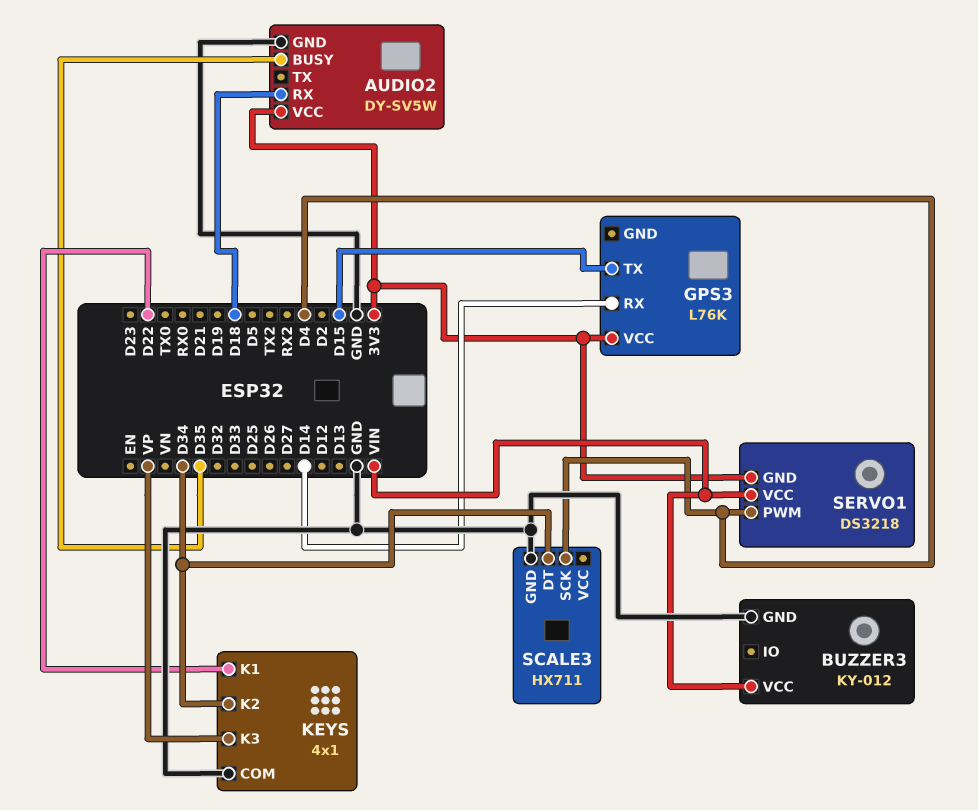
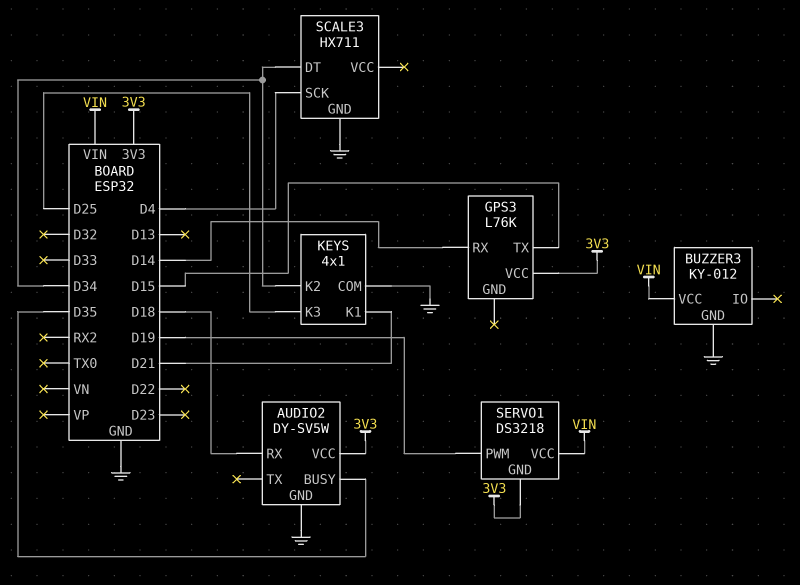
KEYS pin K1: D22 -> D21
KEYS pin K3: VP -> D25
SERVO1 pin PWM: D4 -> D19

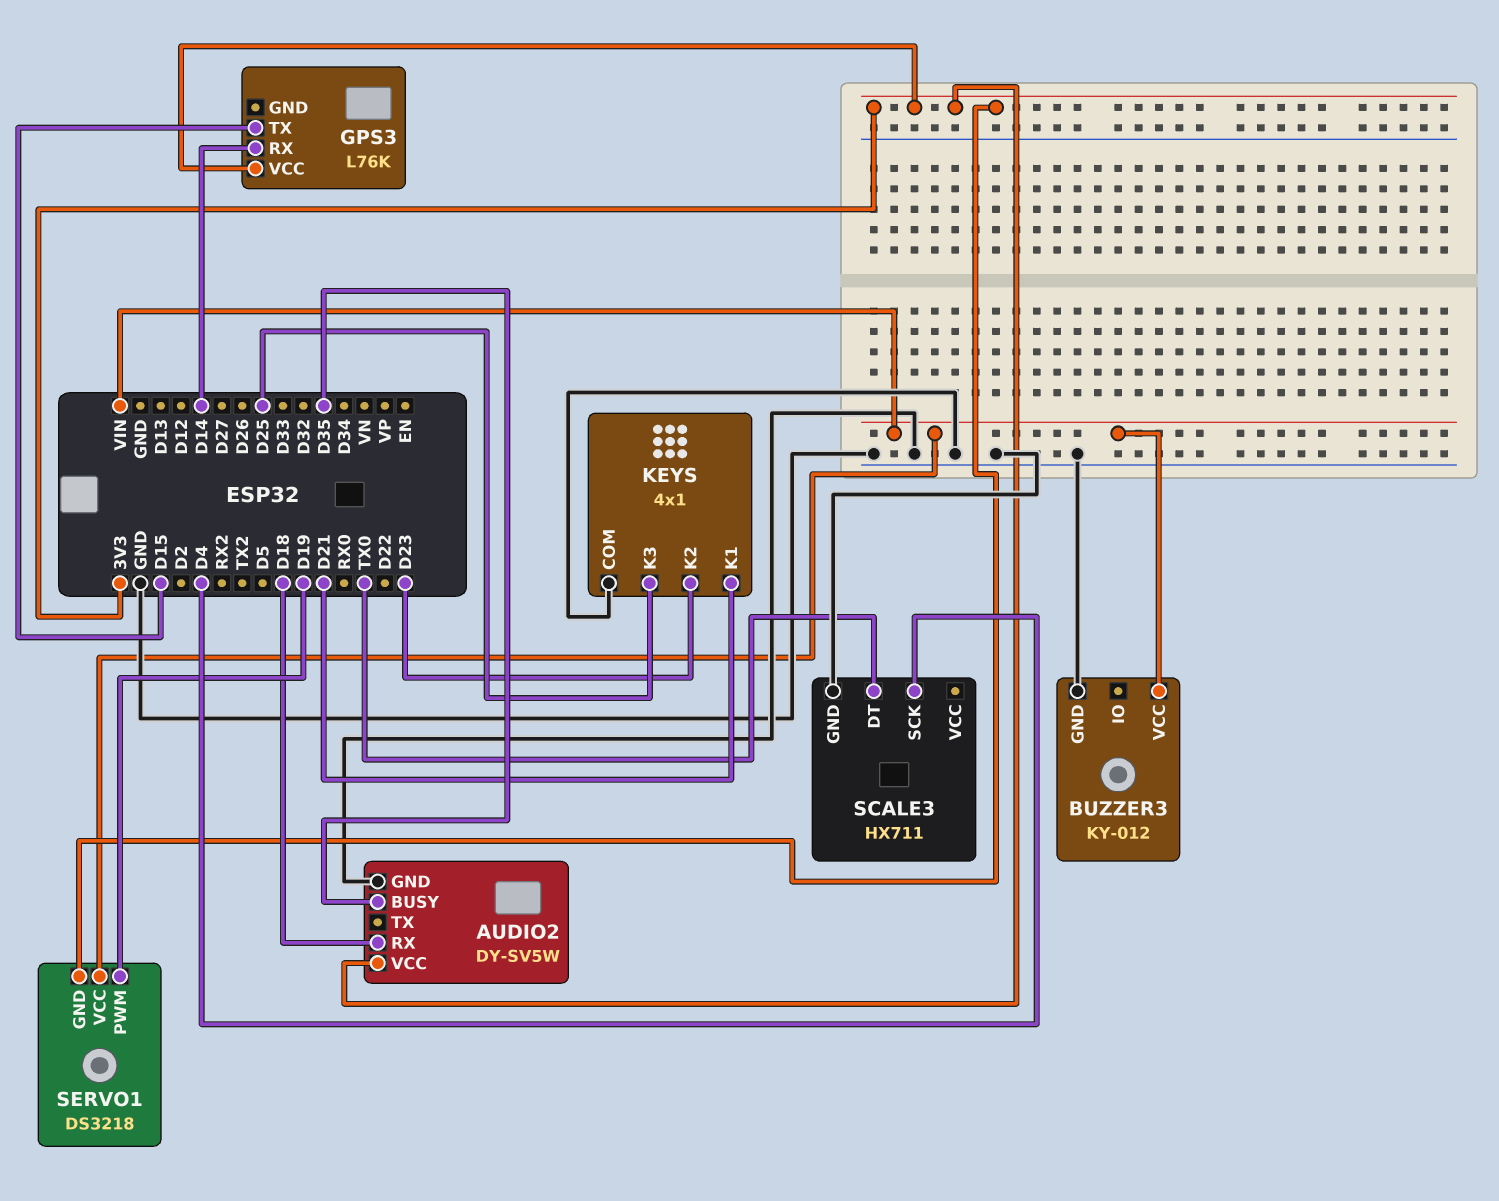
KEYS pin K2: D34 -> D23
SCALE3 pin DT: D34 -> TX0

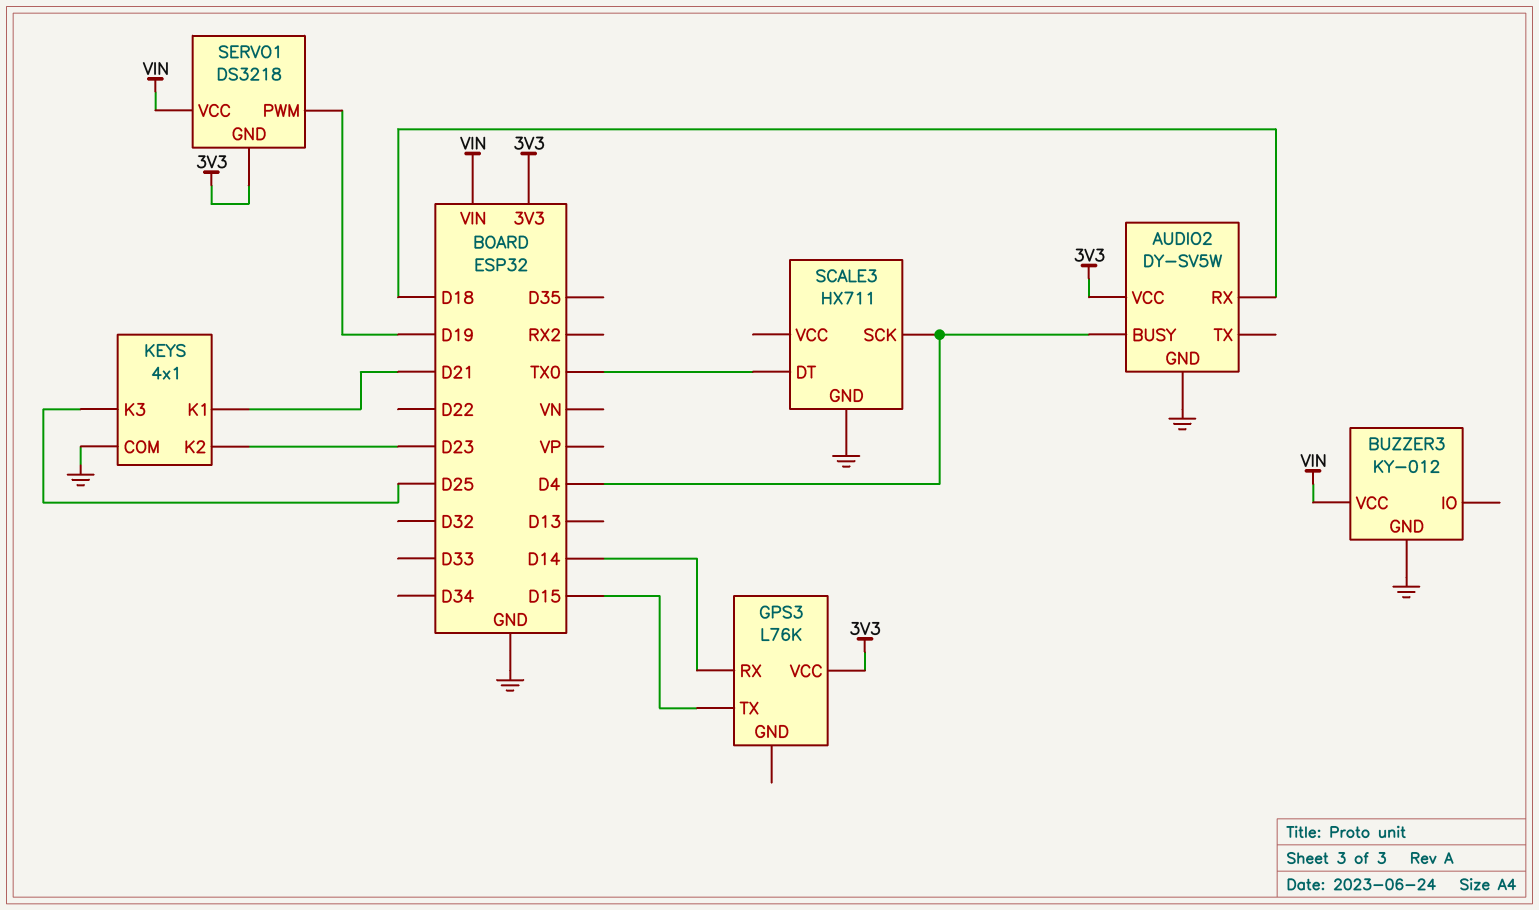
AUDIO2 pin BUSY: D35 -> D4

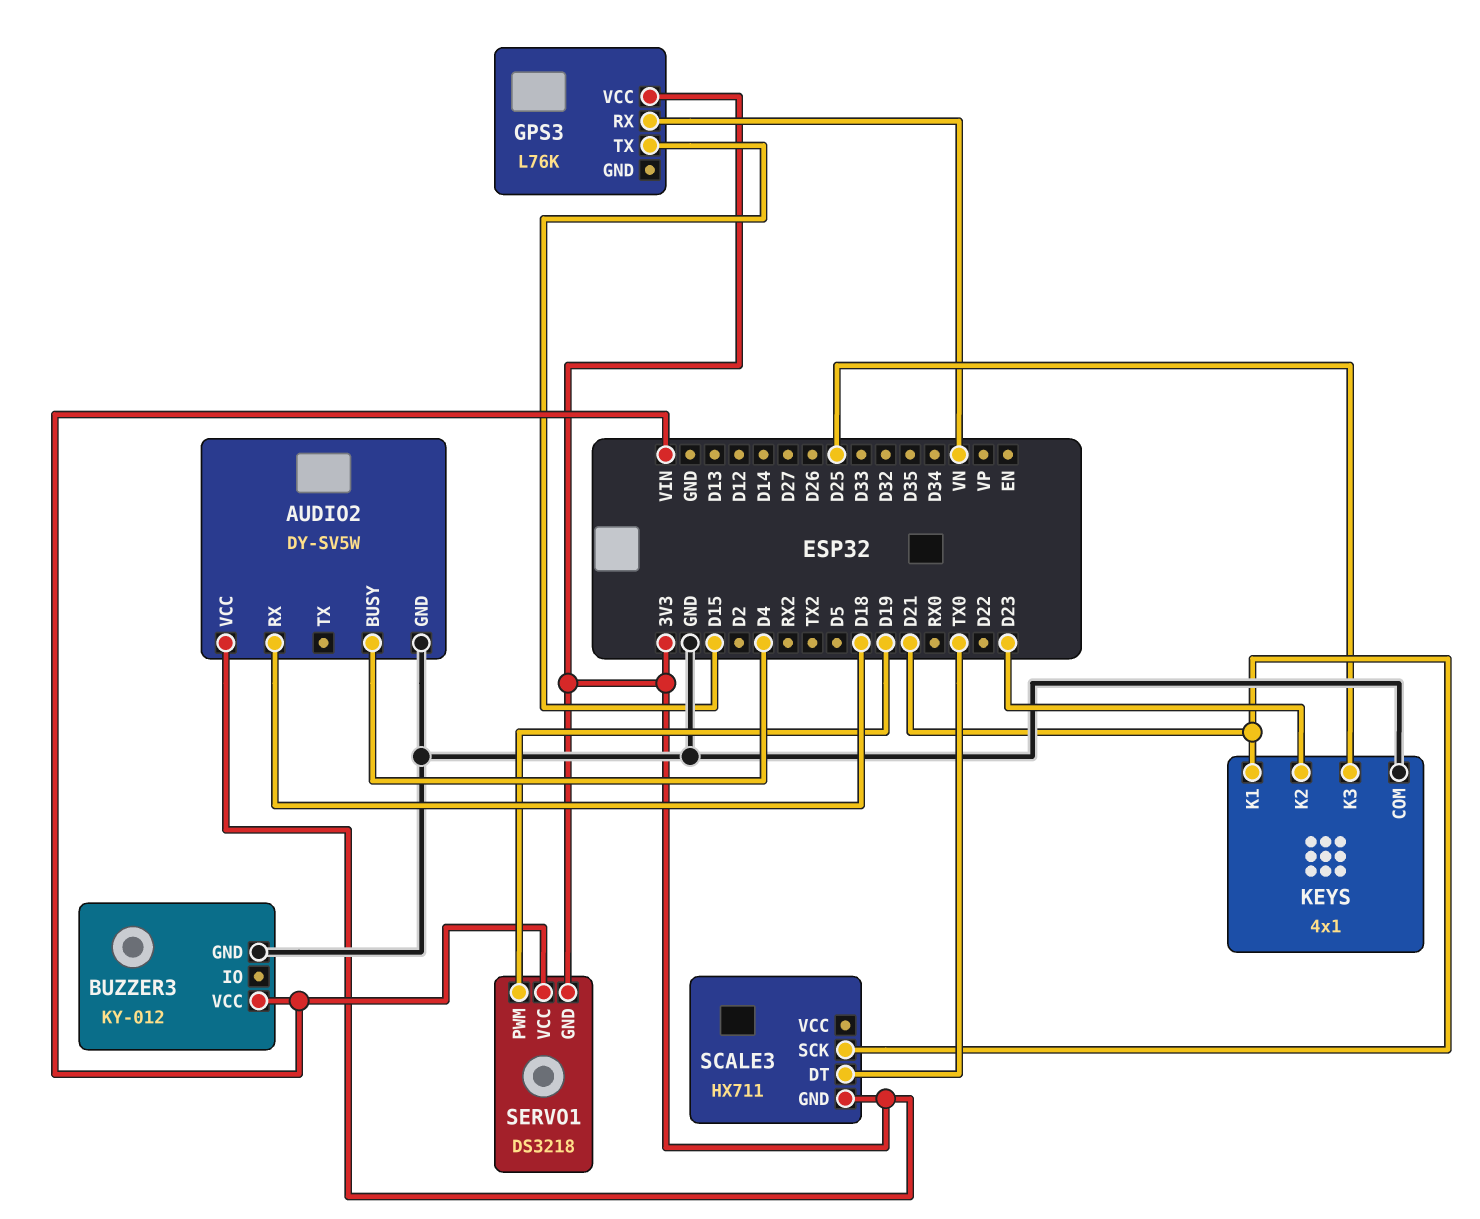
GPS3 pin RX: D14 -> VN
SCALE3 pin GND: GND -> 3V3
SCALE3 pin SCK: D4 -> D21

